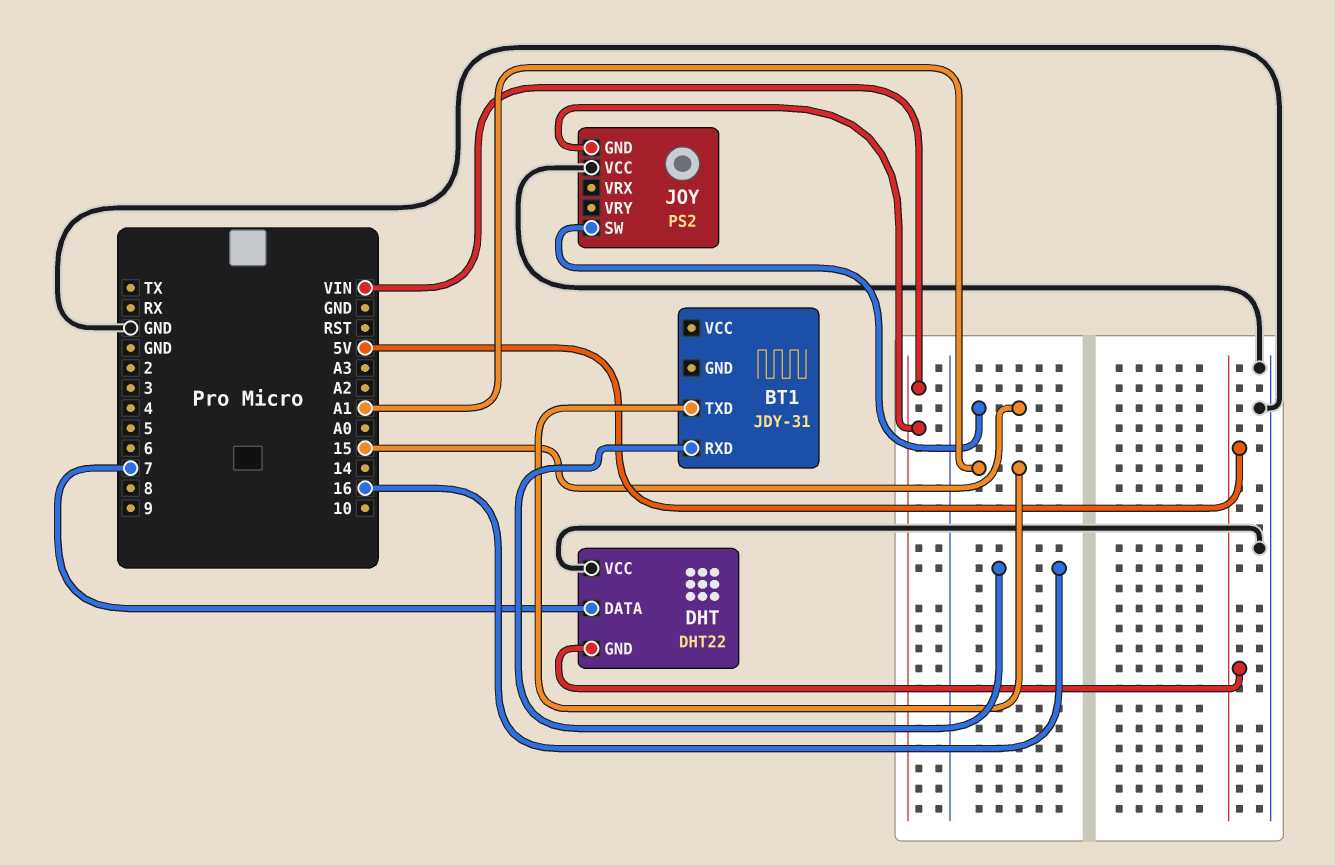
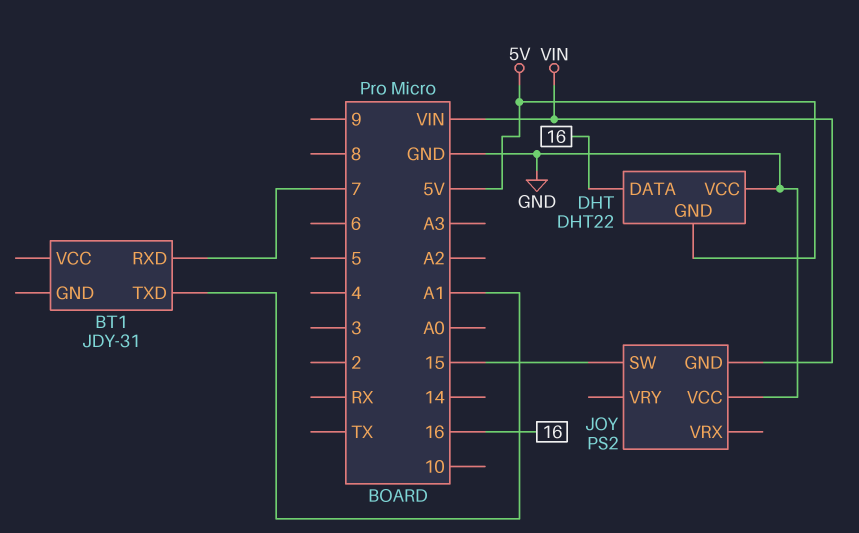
BT1 pin RXD: 16 -> 7
DHT pin DATA: 7 -> 16

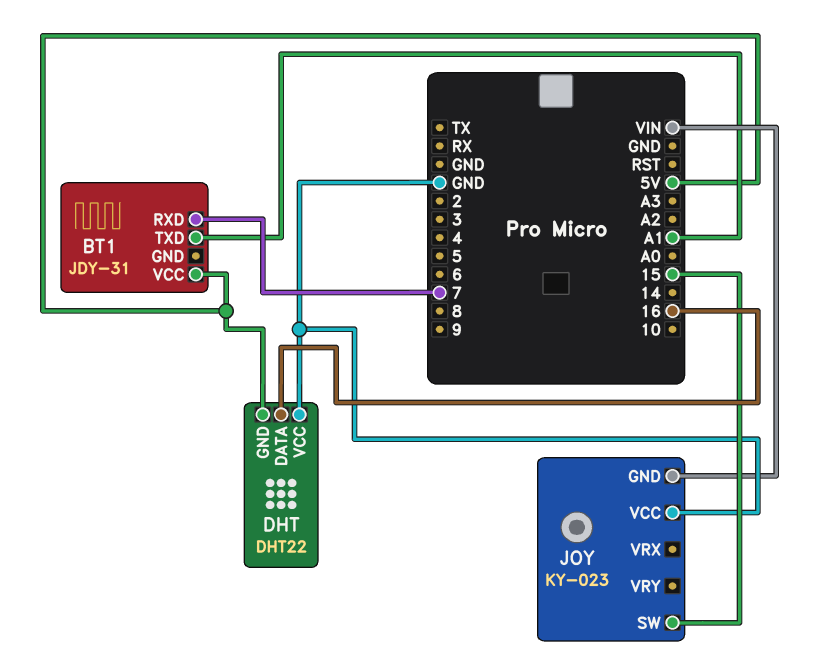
BT1 pin VCC: none -> 5V
JOY: PS2 -> KY-023

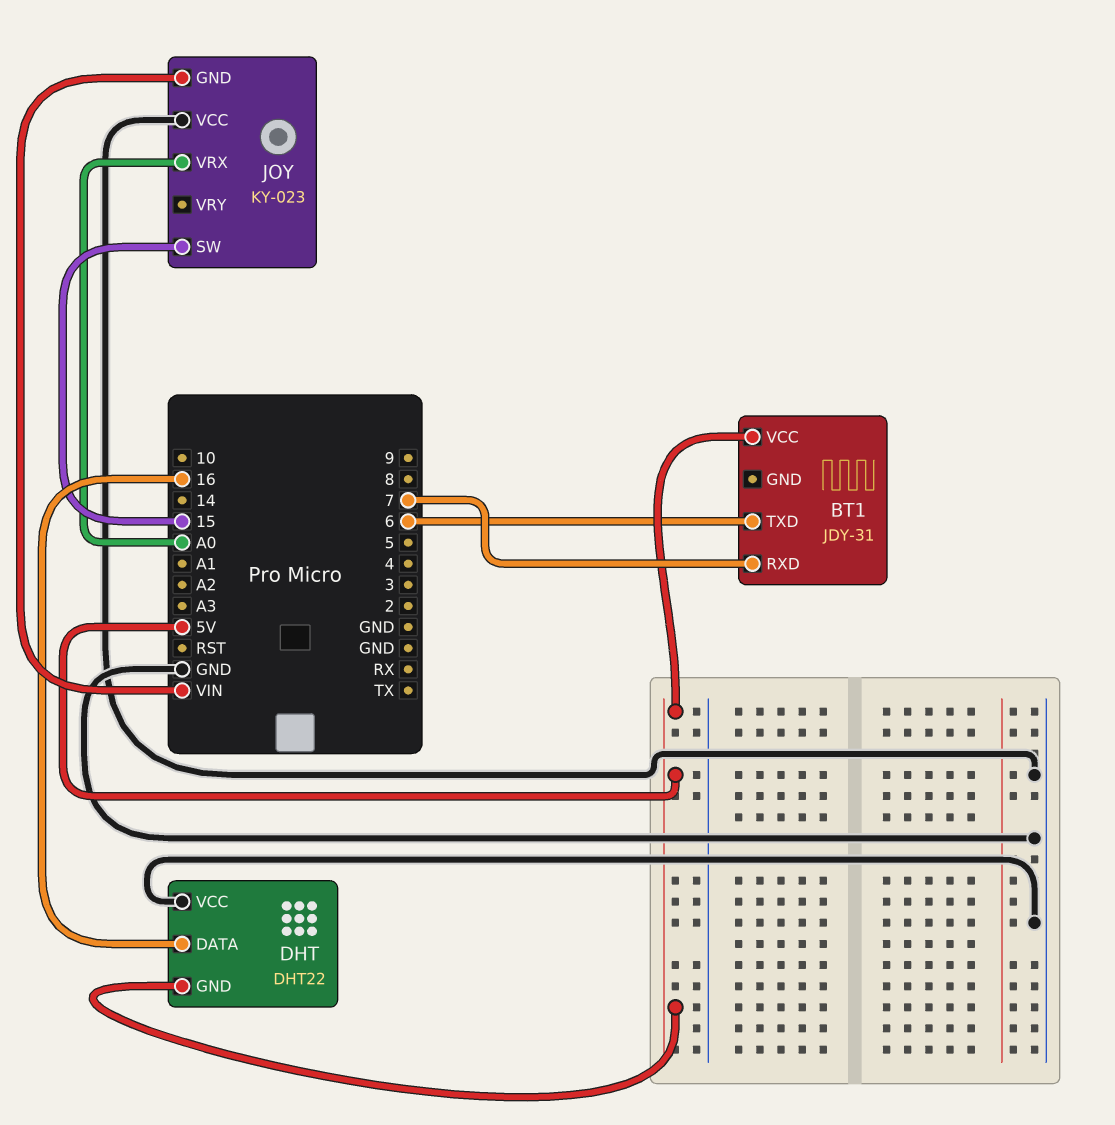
BT1 pin TXD: A1 -> 6
JOY pin VRX: none -> A0

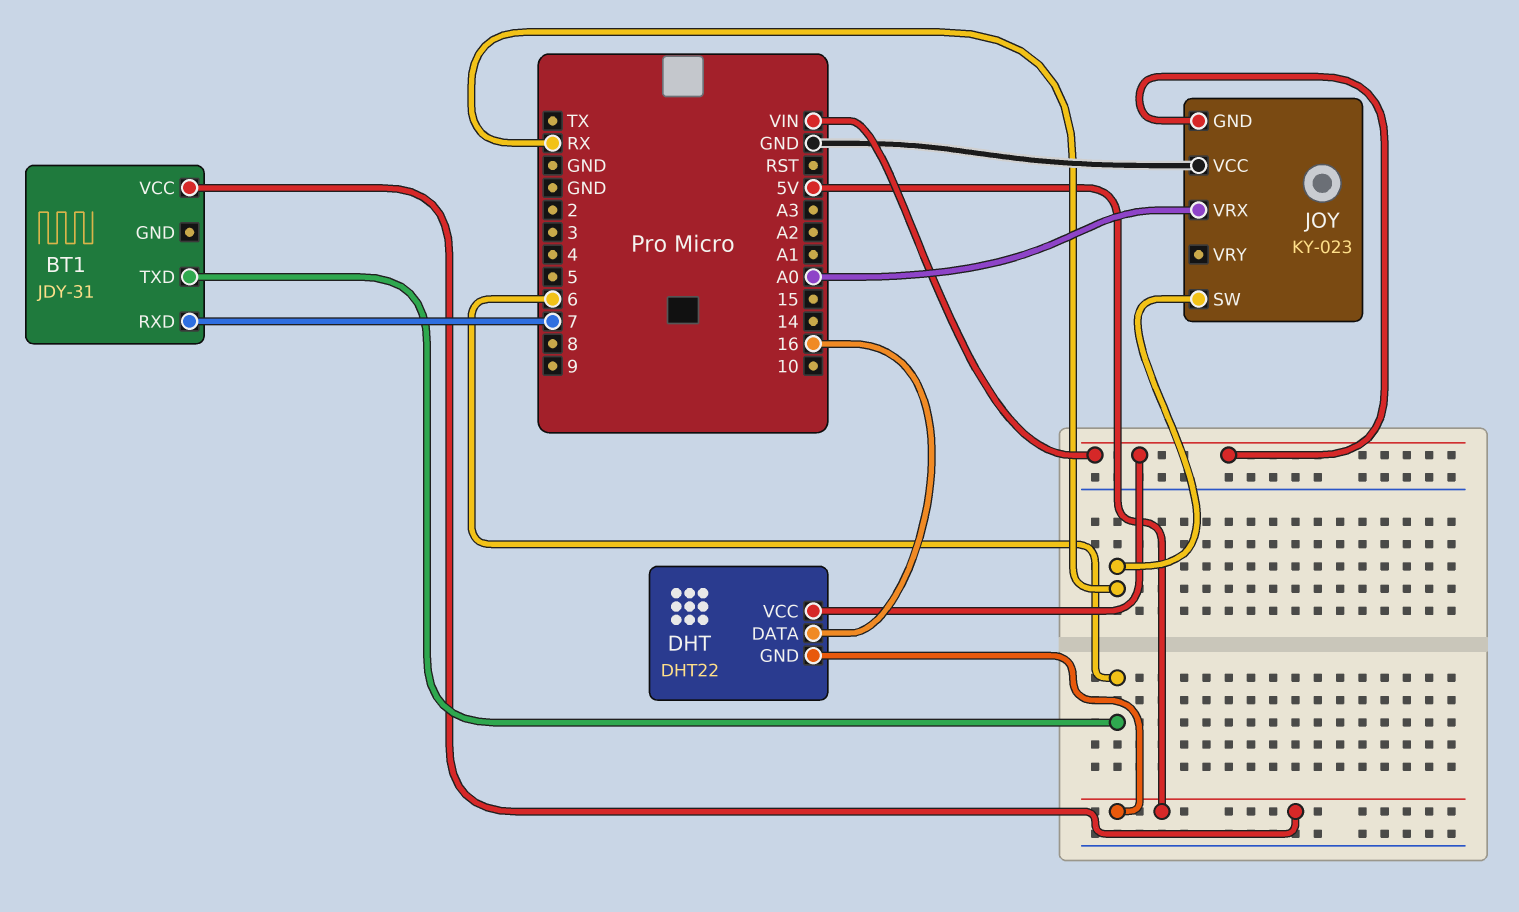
DHT pin VCC: GND -> VIN
JOY pin SW: 15 -> RX

